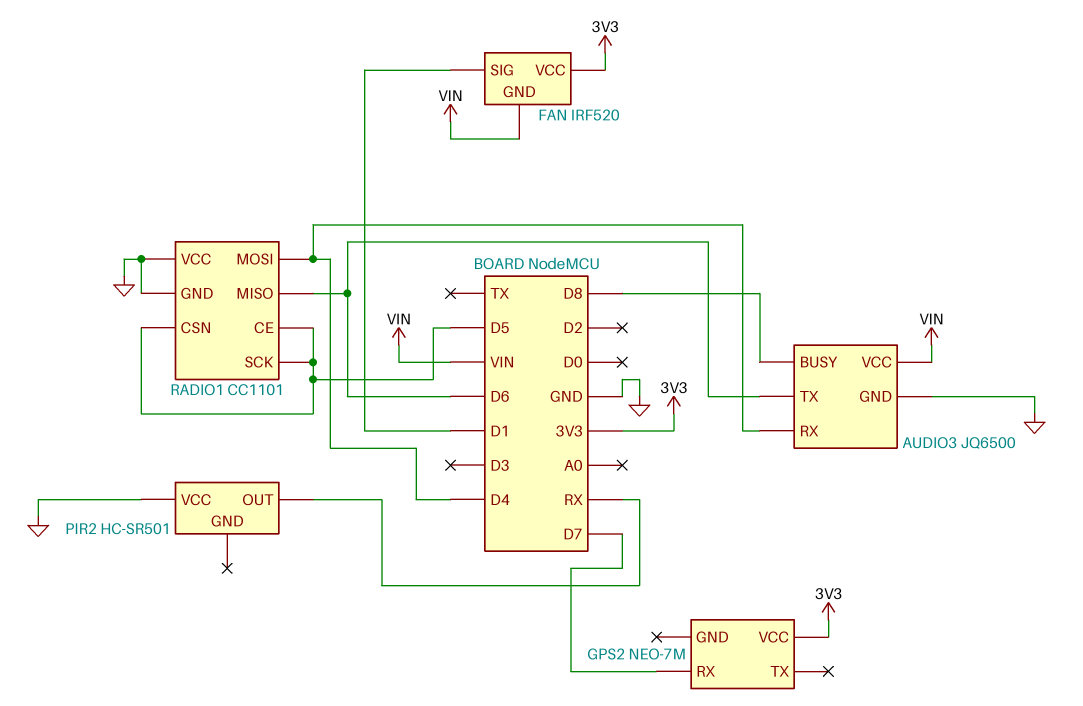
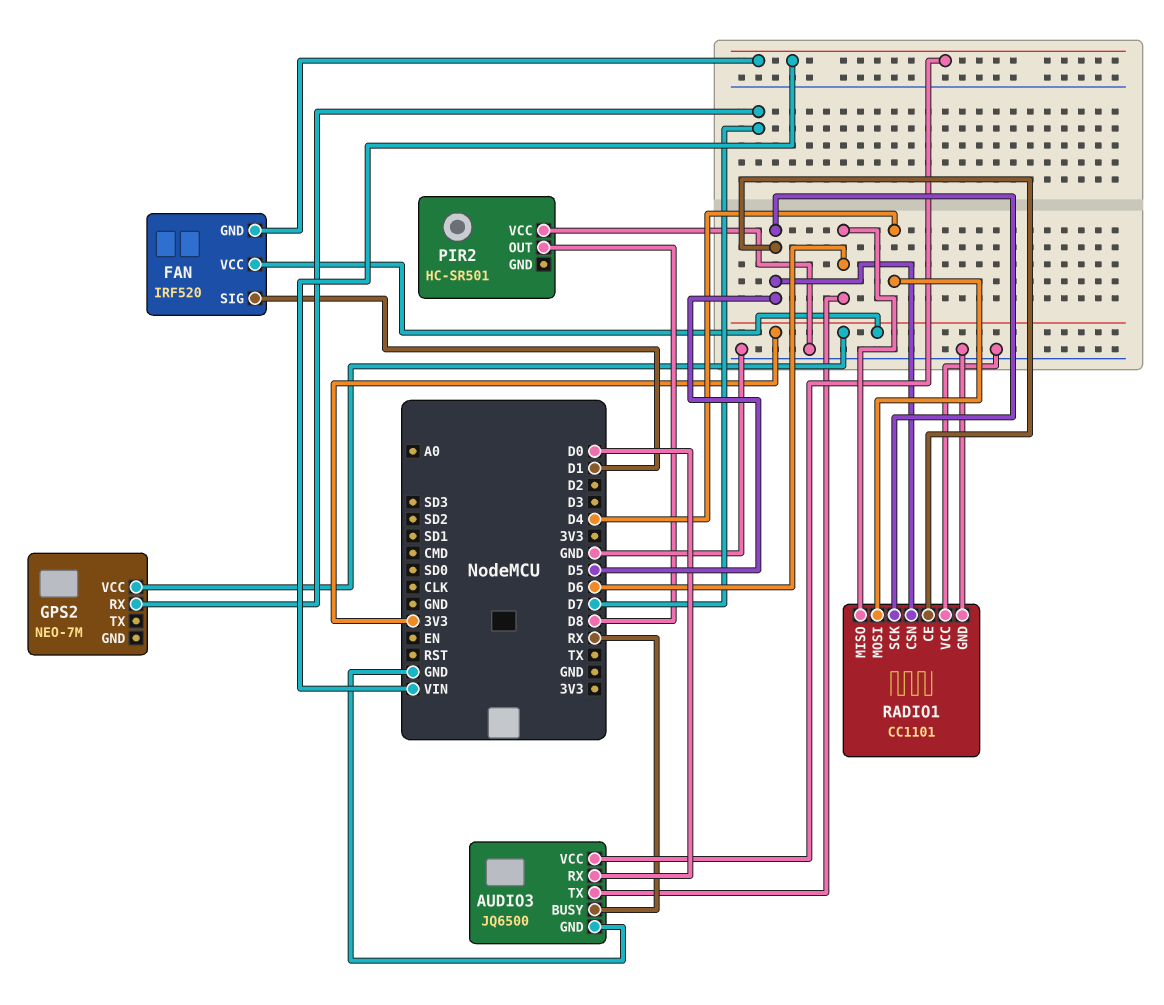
AUDIO3 pin BUSY: D8 -> RX
AUDIO3 pin RX: D4 -> D0
PIR2 pin OUT: RX -> D8

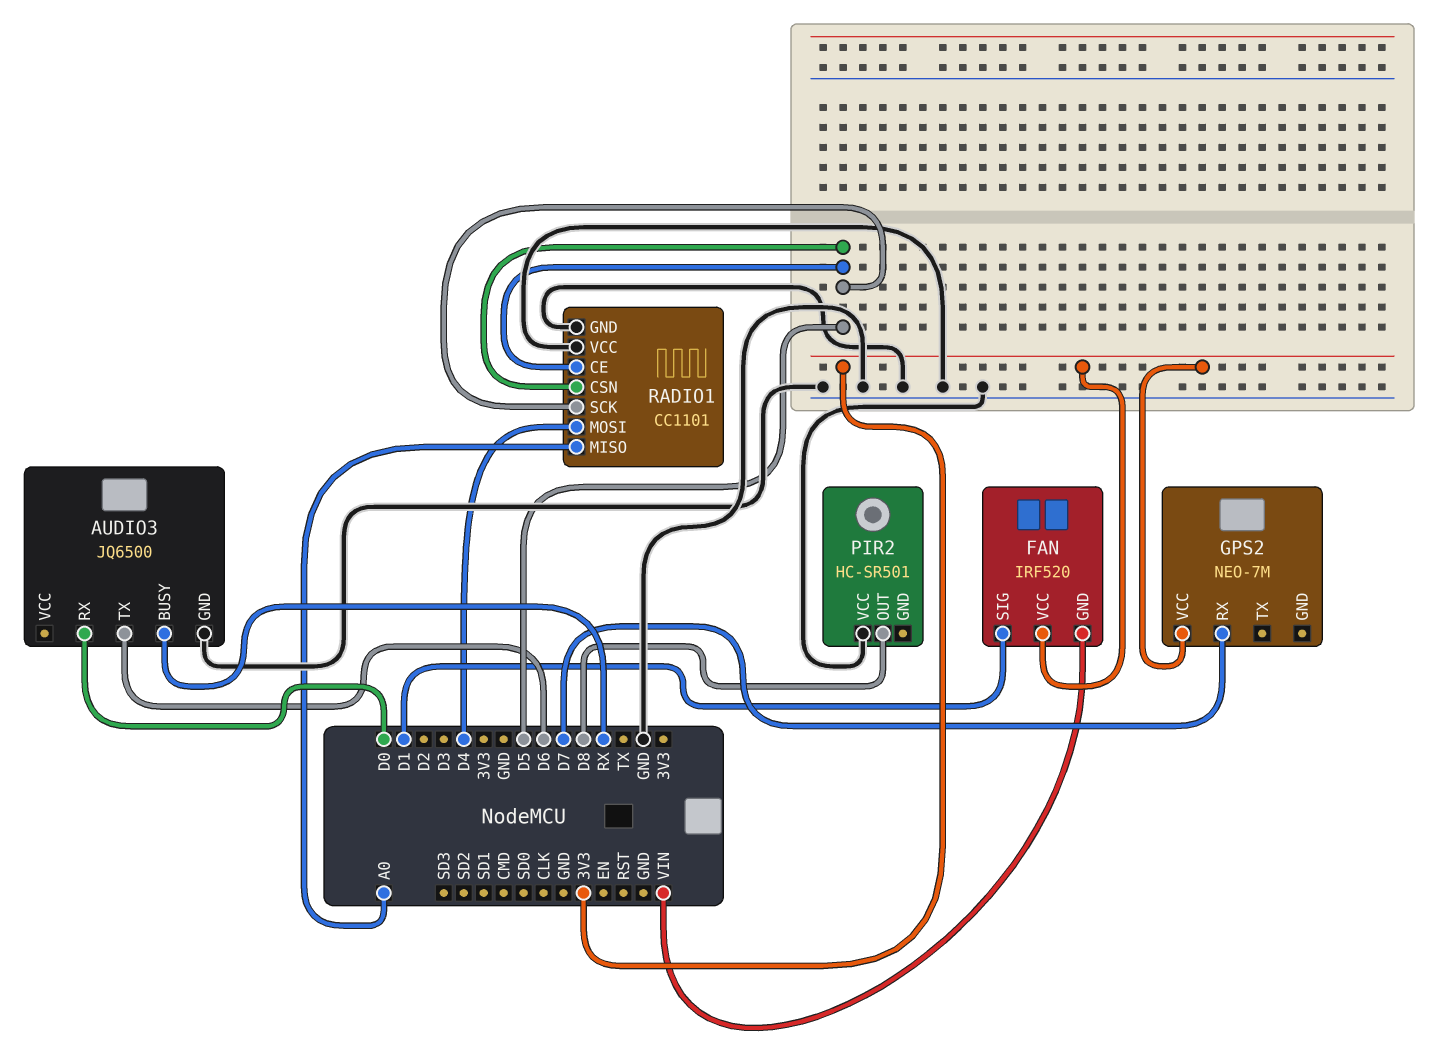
AUDIO3 pin VCC: VIN -> none
RADIO1 pin MISO: D6 -> A0

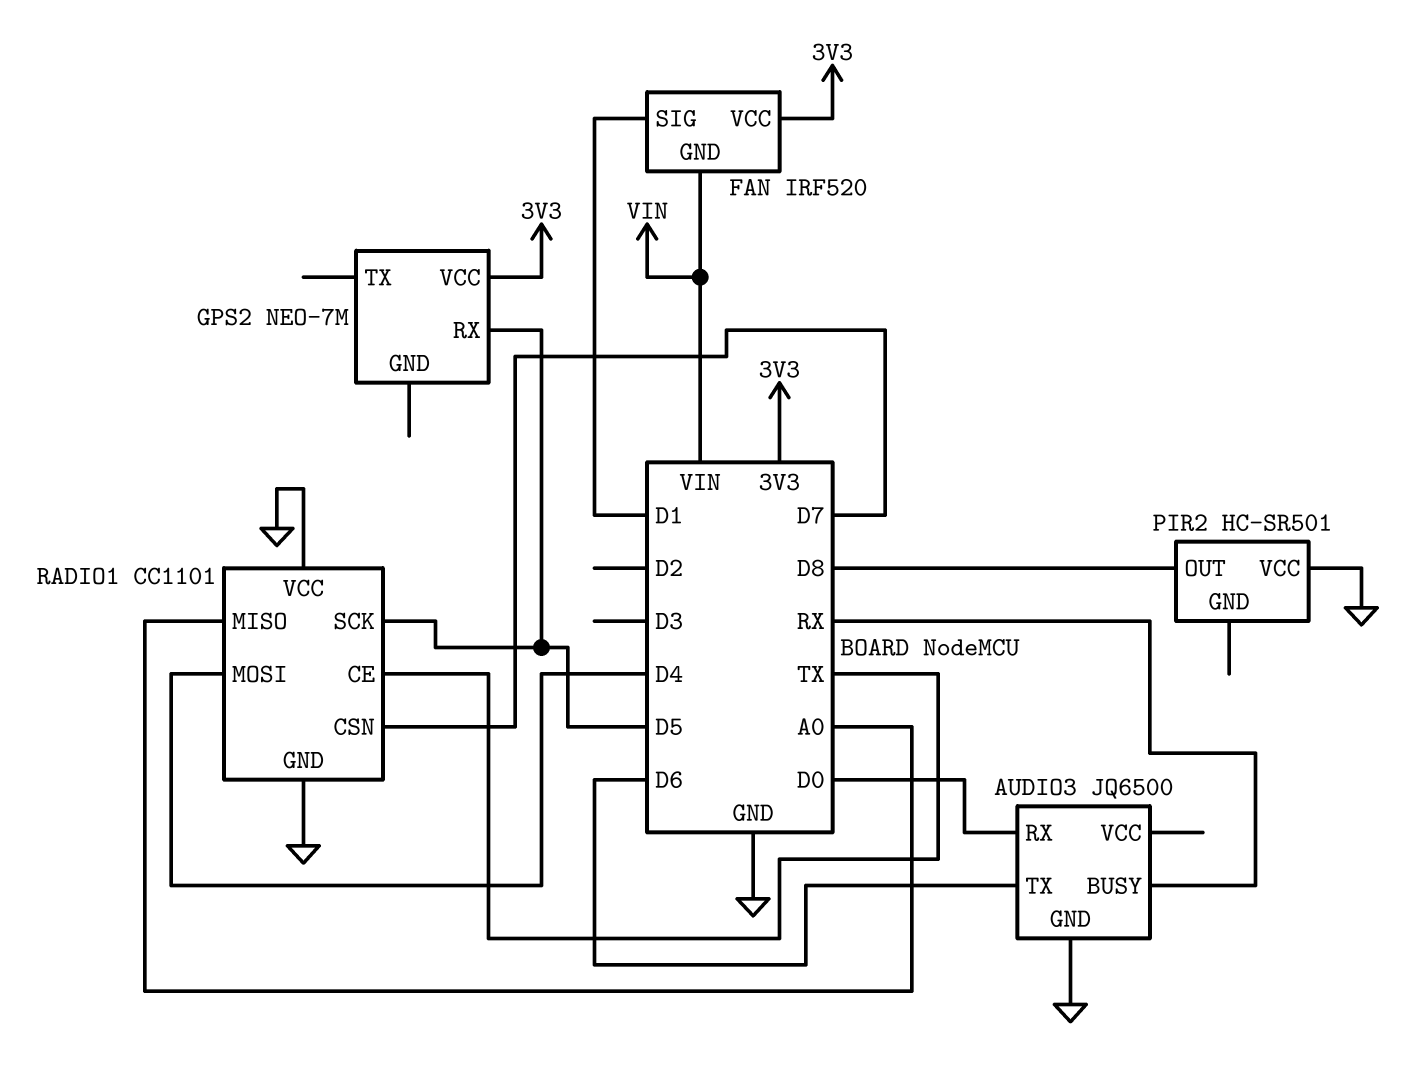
GPS2 pin RX: D7 -> D5
RADIO1 pin CE: D5 -> TX
RADIO1 pin CSN: D5 -> D7

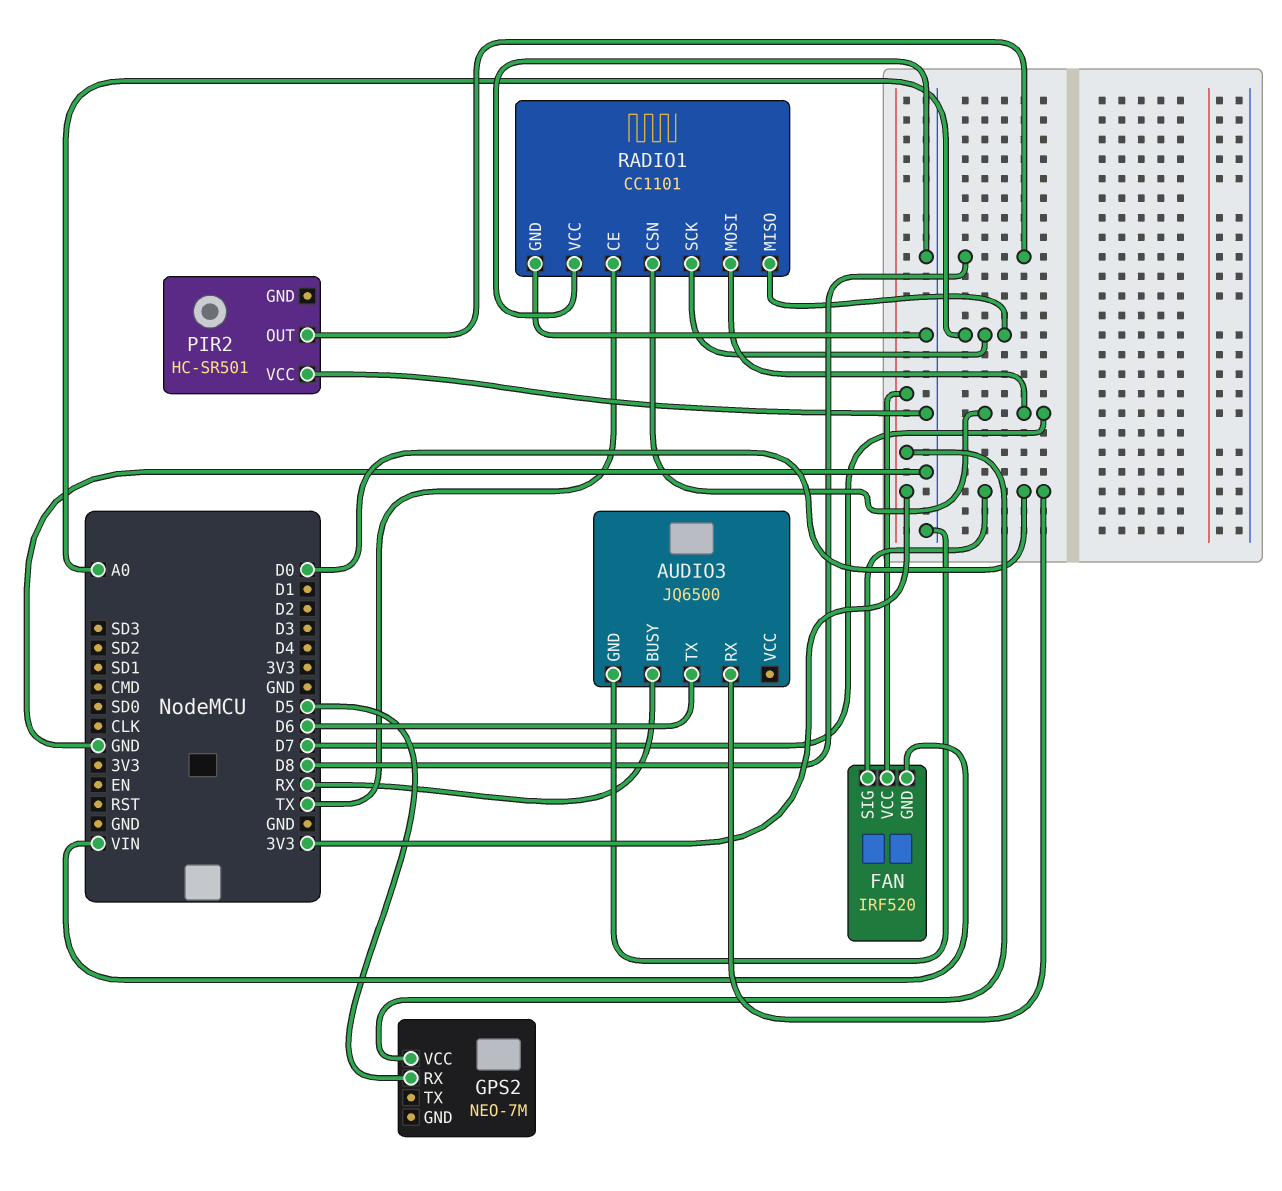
FAN pin SIG: D1 -> D0
RADIO1 pin MOSI: D4 -> D7
RADIO1 pin SCK: D5 -> A0

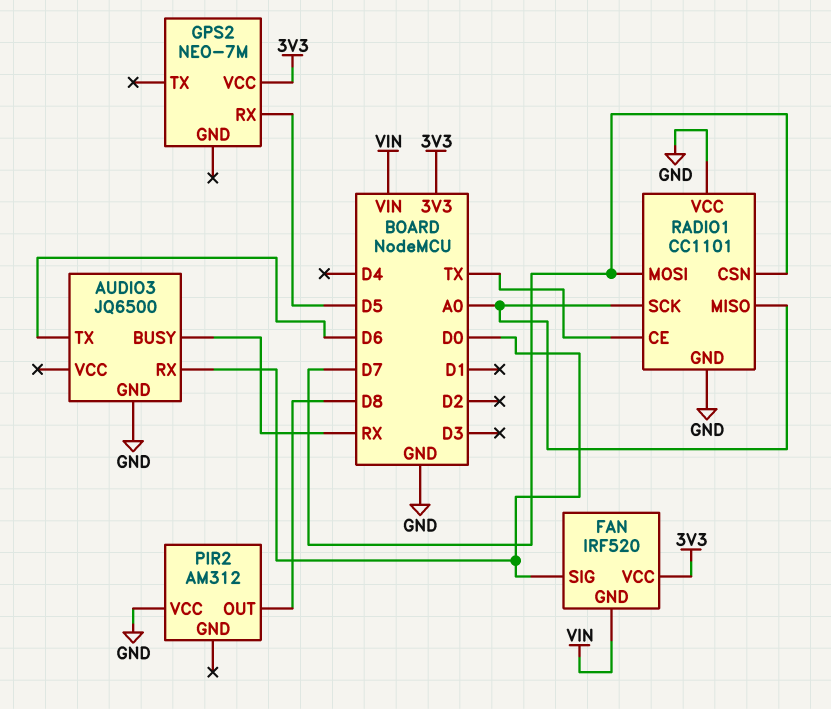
PIR2: HC-SR501 -> AM312

